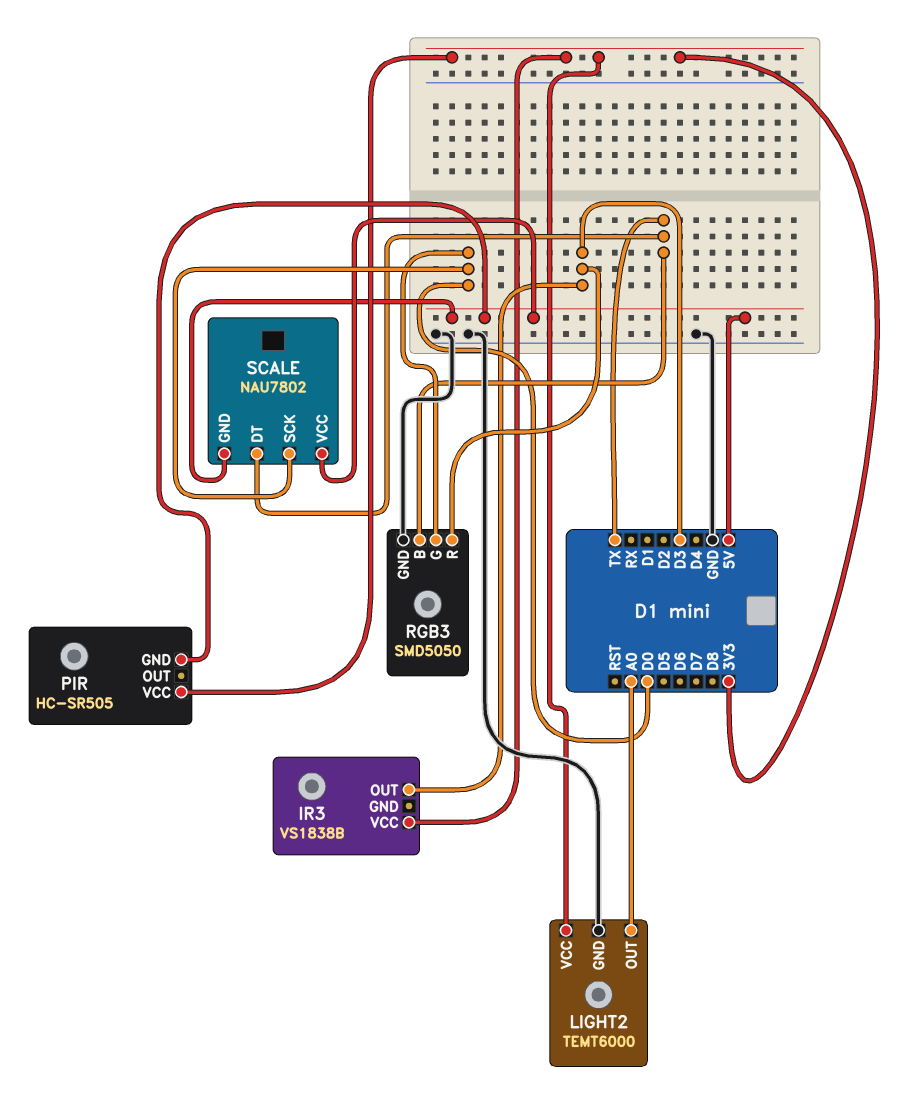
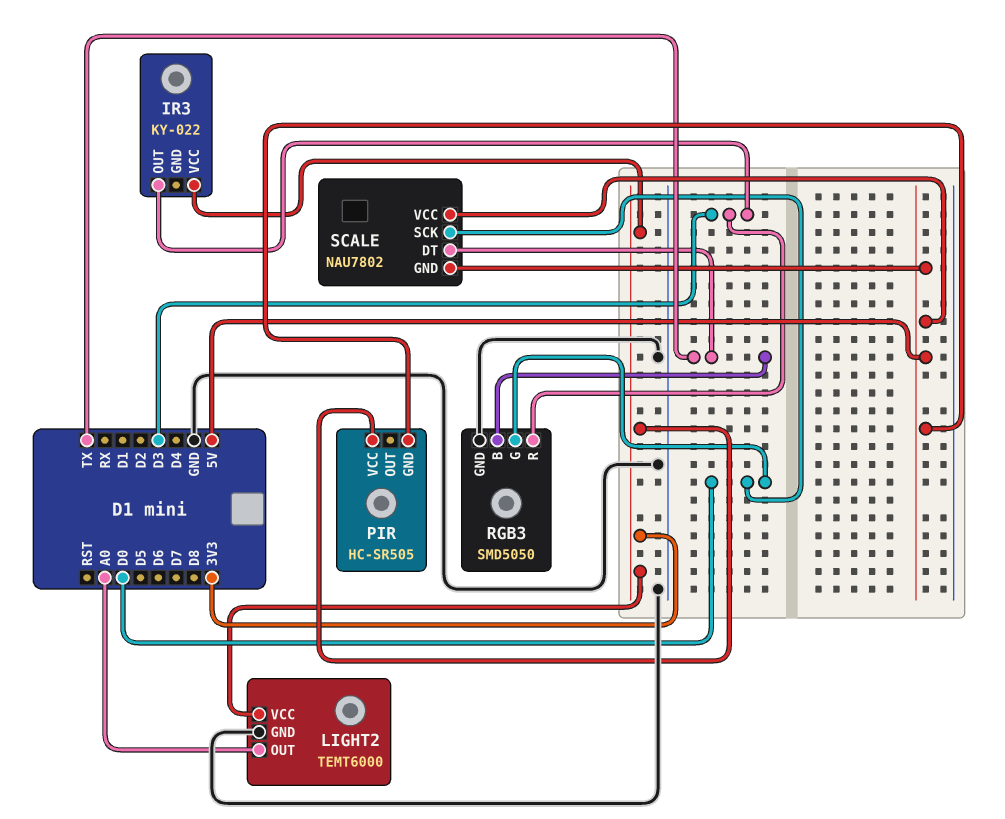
IR3: VS1838B -> KY-022

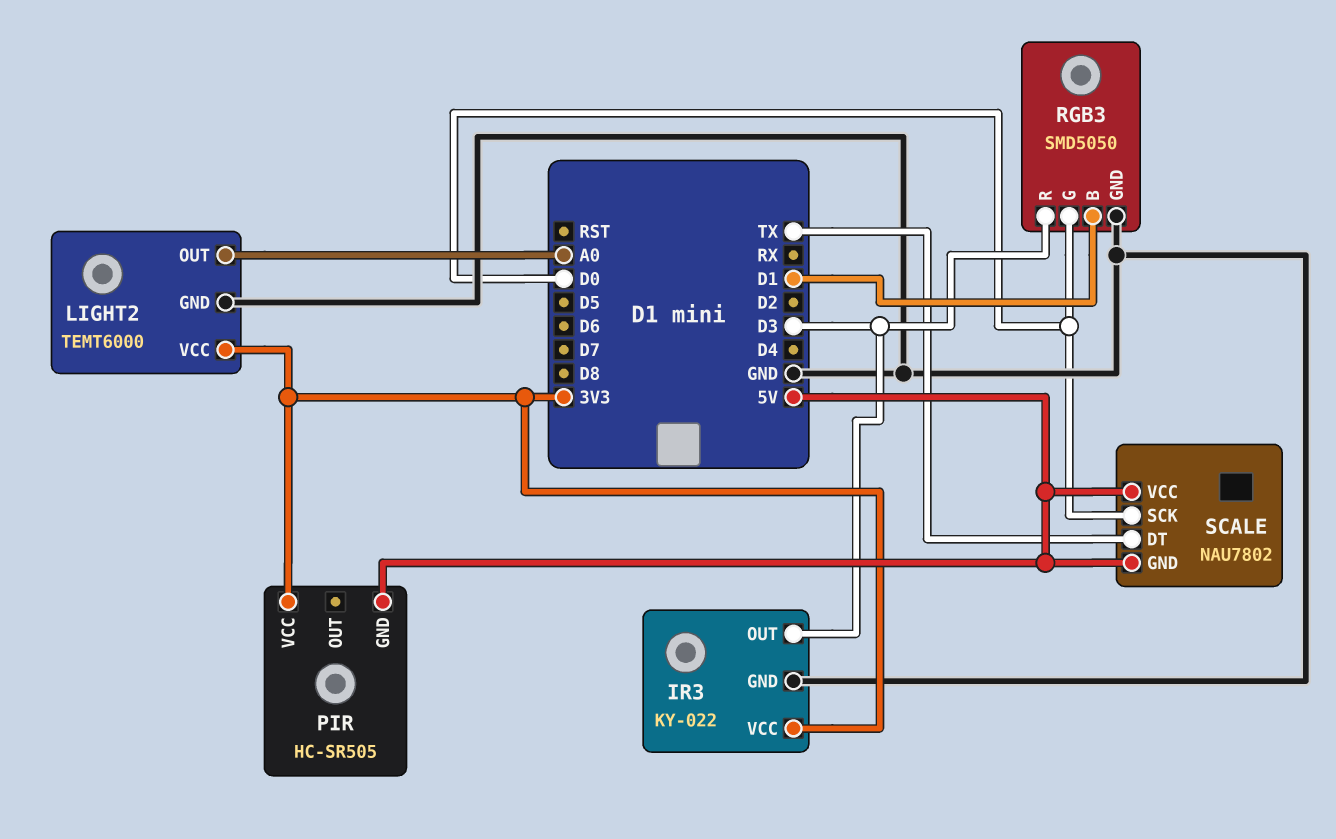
IR3 pin GND: none -> GND
RGB3 pin B: TX -> D1

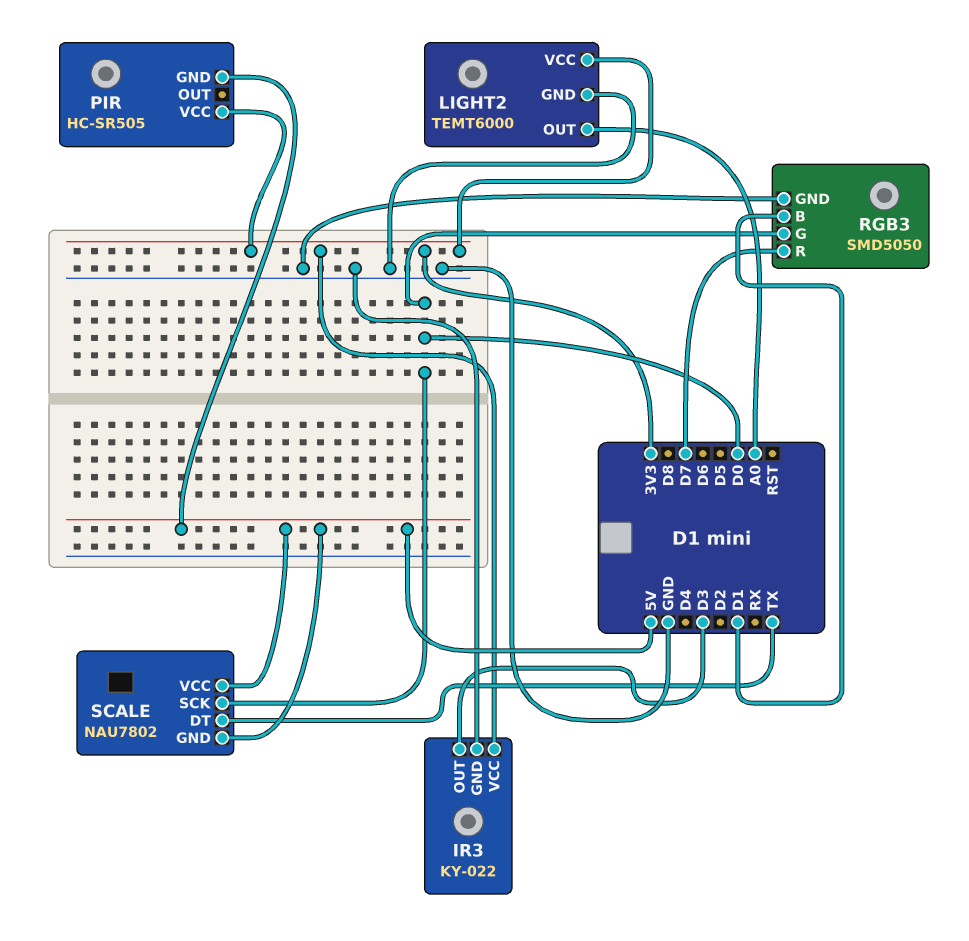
RGB3 pin R: D3 -> D7

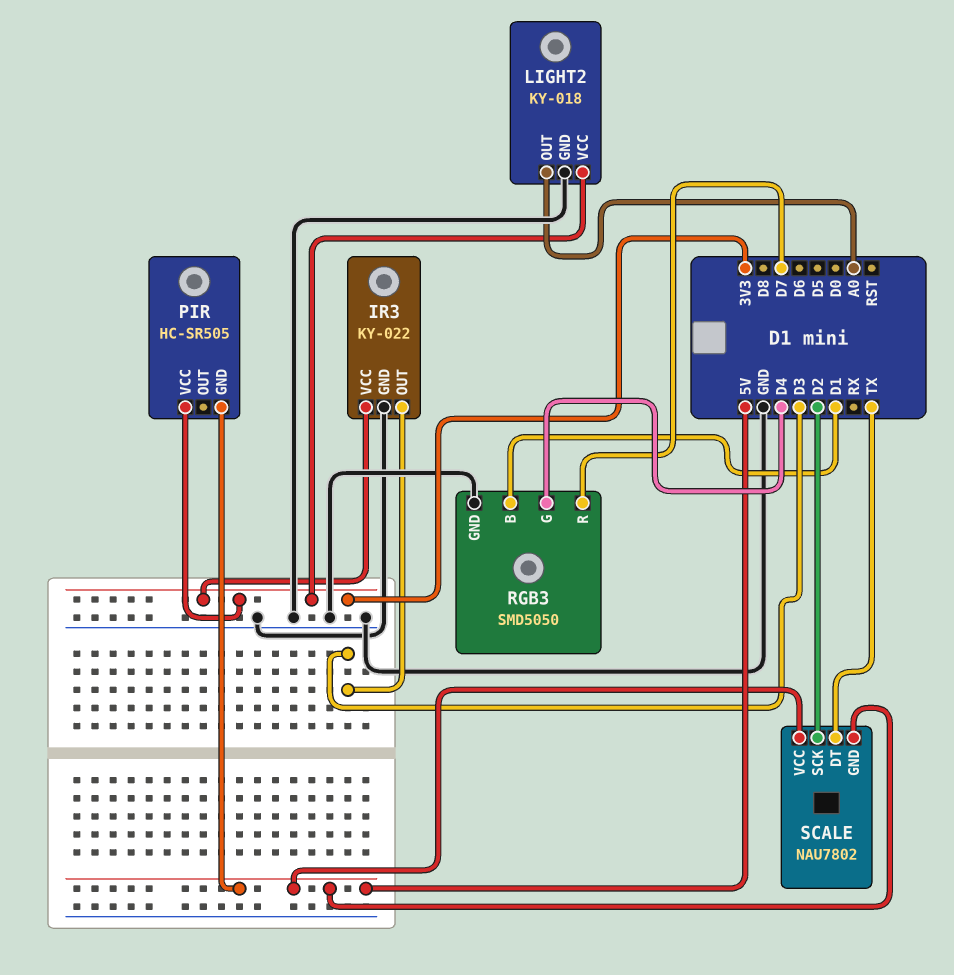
LIGHT2: TEMT6000 -> KY-018
RGB3 pin G: D0 -> D4
SCALE pin SCK: D0 -> D2

